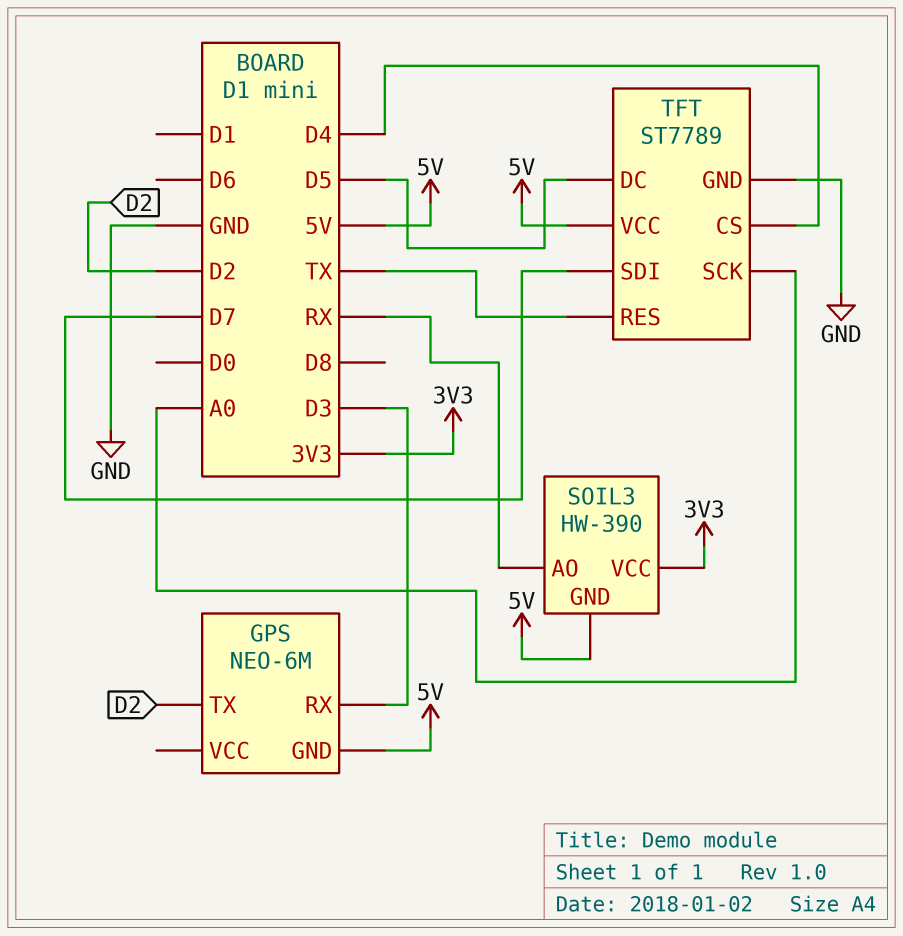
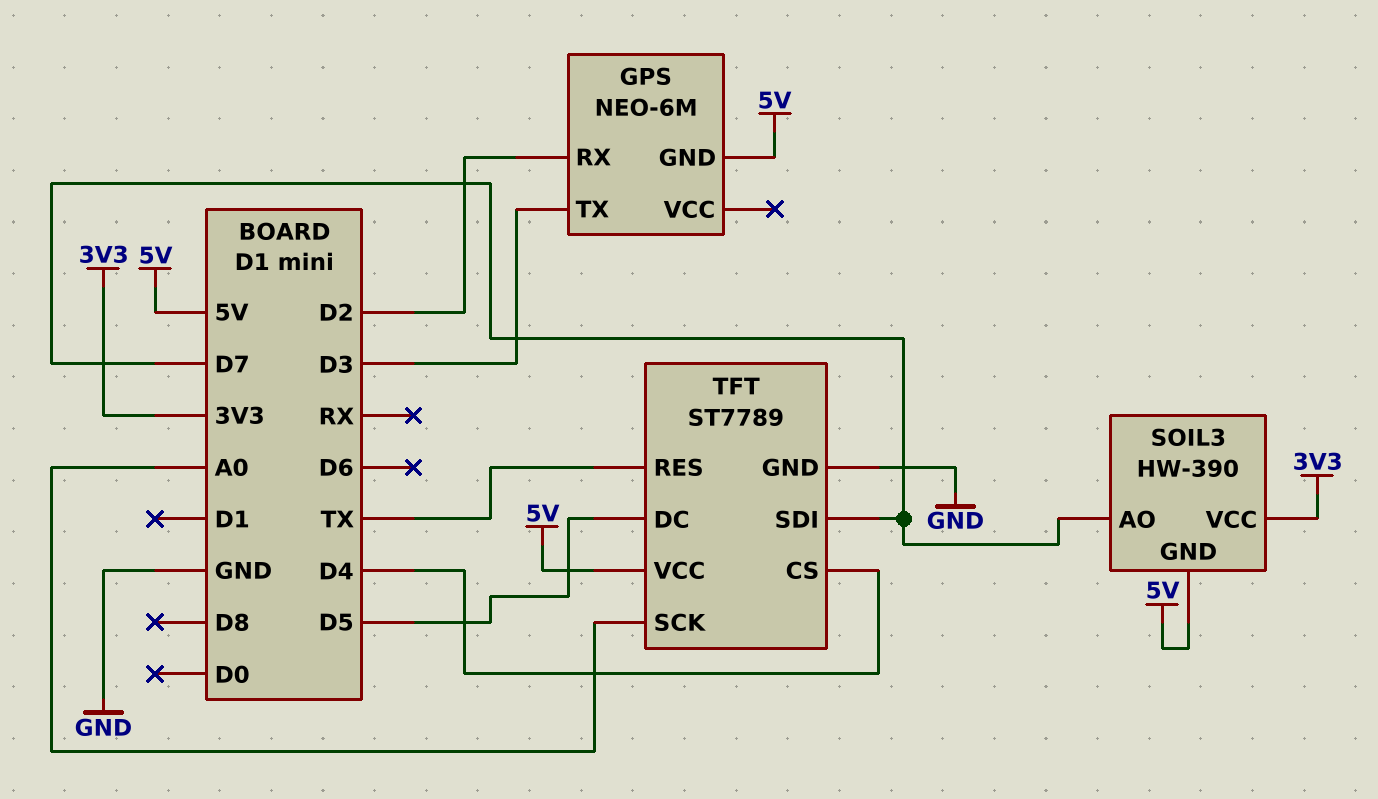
GPS pin RX: D3 -> D2
GPS pin TX: D2 -> D3
SOIL3 pin AO: RX -> D7

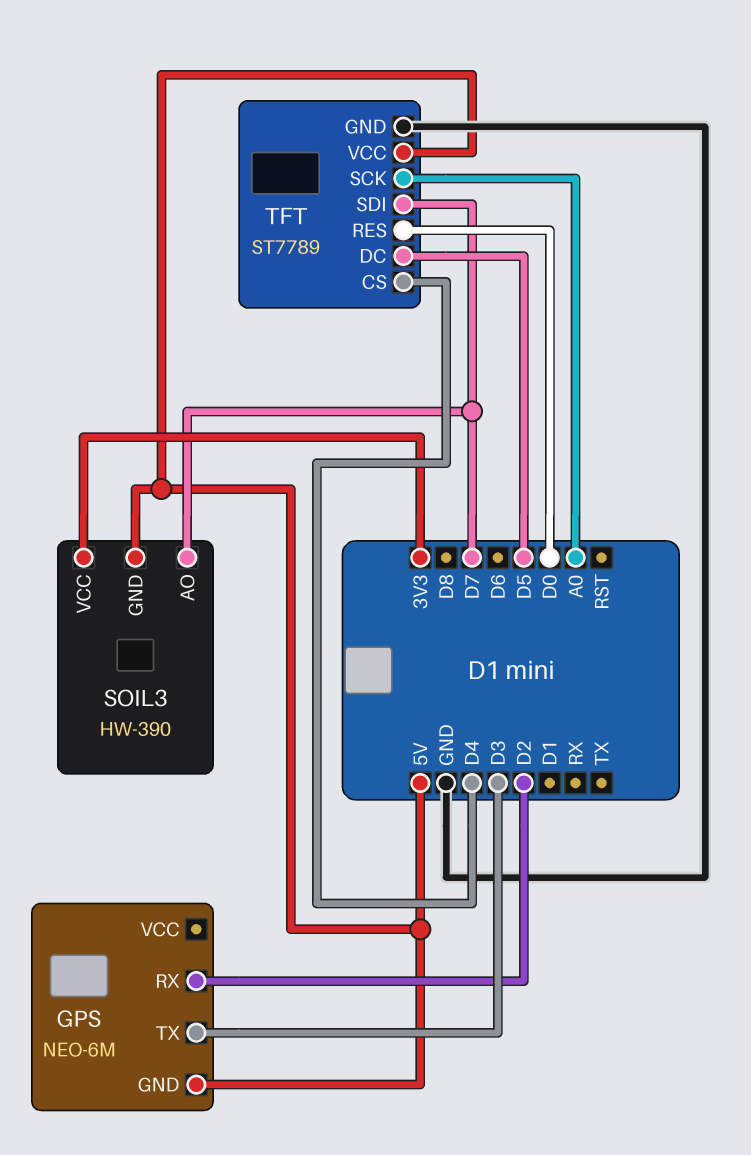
TFT pin RES: TX -> D0

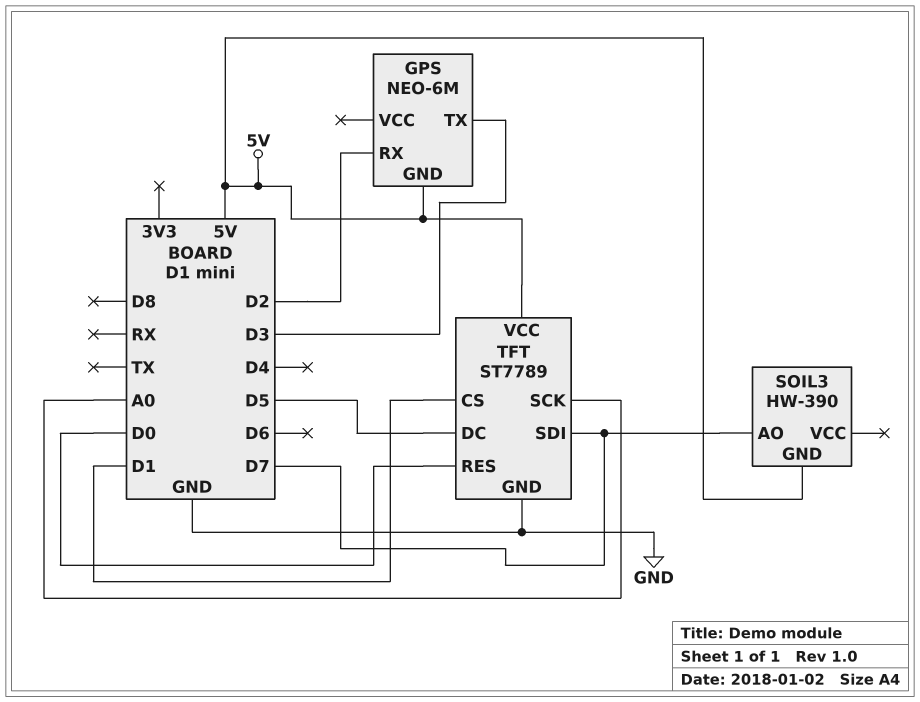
SOIL3 pin VCC: 3V3 -> none
TFT pin CS: D4 -> D1

